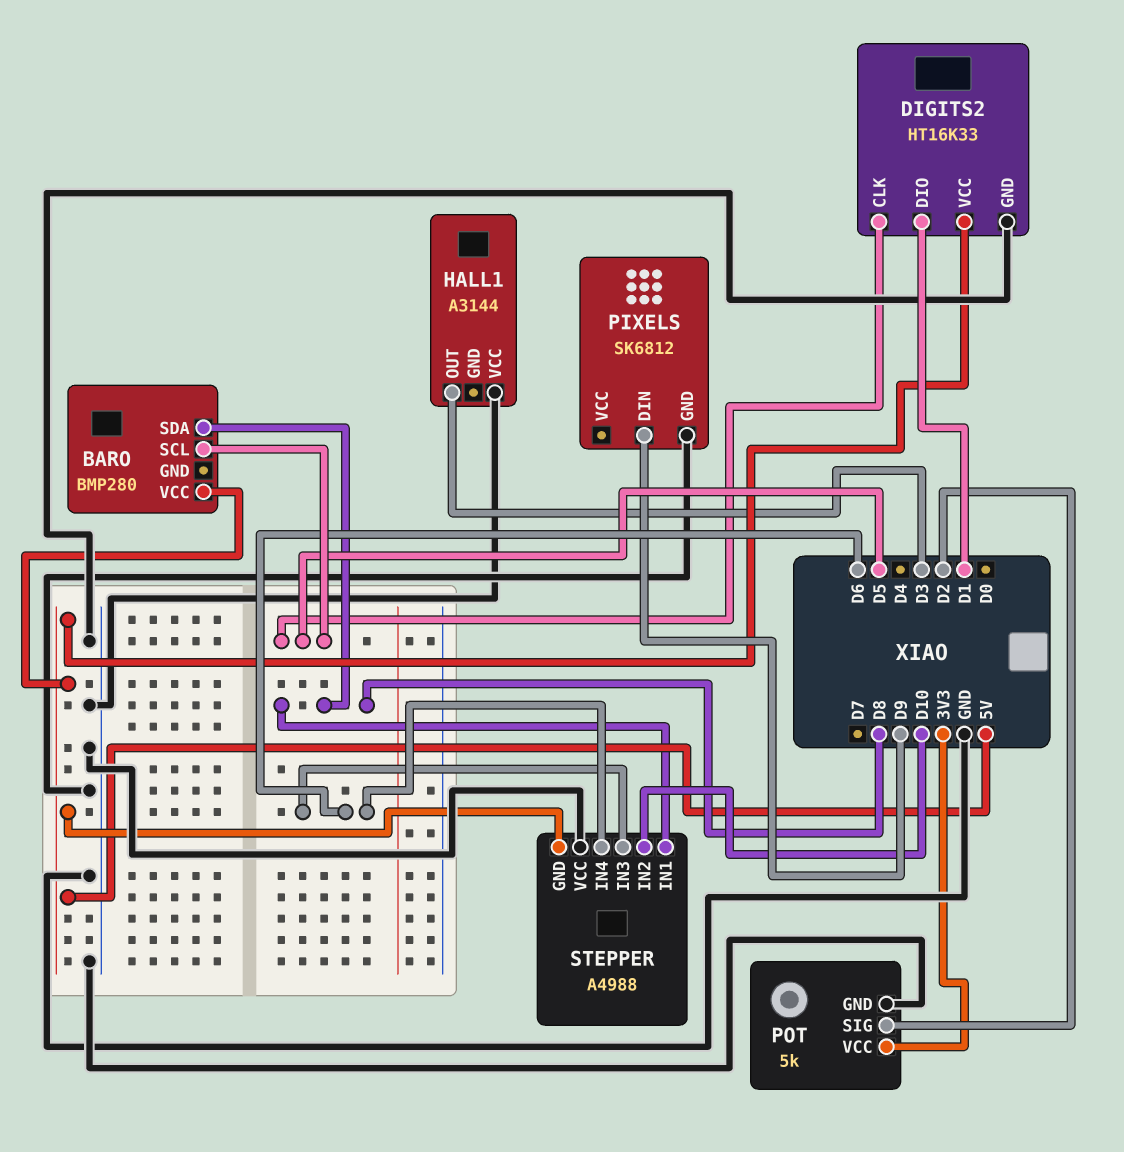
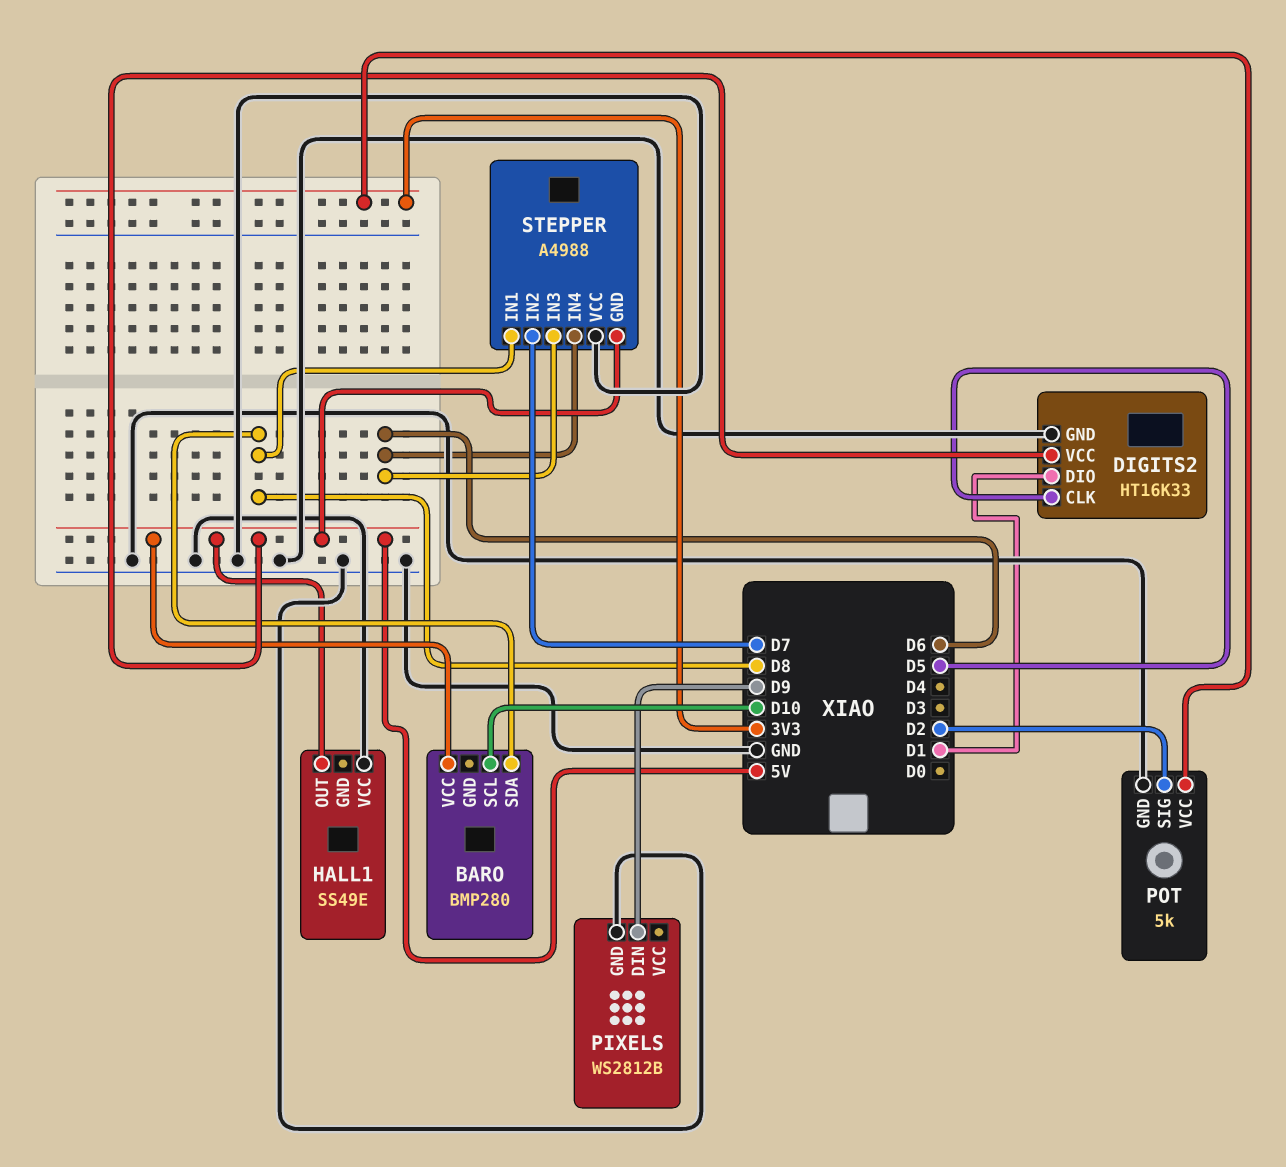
BARO pin SCL: D5 -> D10
HALL1: A3144 -> SS49E
HALL1 pin OUT: D3 -> 5V
PIXELS: SK6812 -> WS2812B
STEPPER pin IN2: D10 -> D7

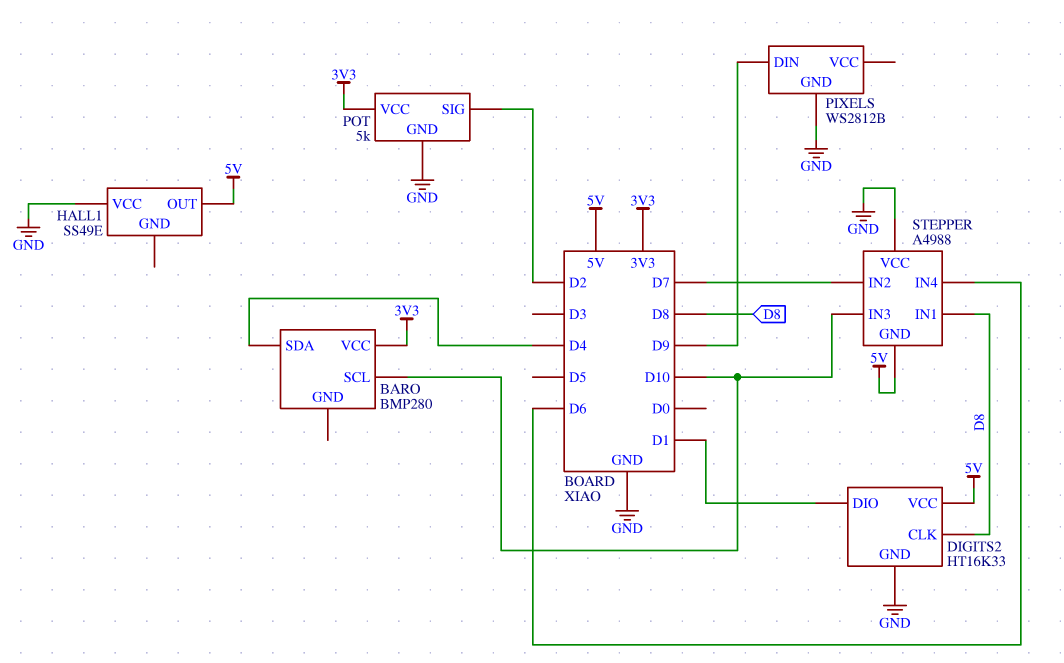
BARO pin SDA: D8 -> D4
BARO pin VCC: 5V -> 3V3
DIGITS2 pin CLK: D5 -> D8
STEPPER pin IN3: D6 -> D10

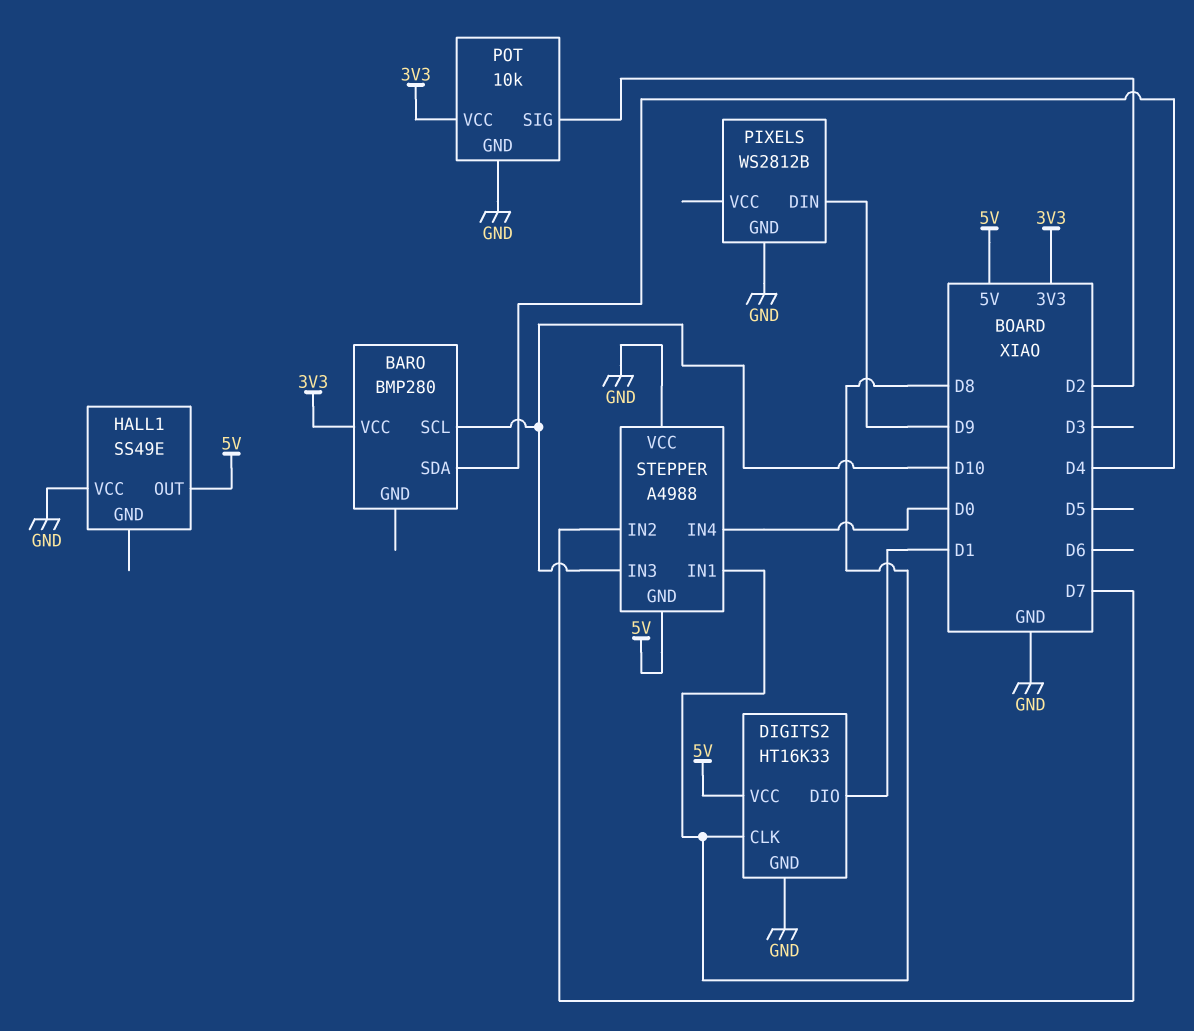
POT: 5k -> 10k
STEPPER pin IN4: D6 -> D0

